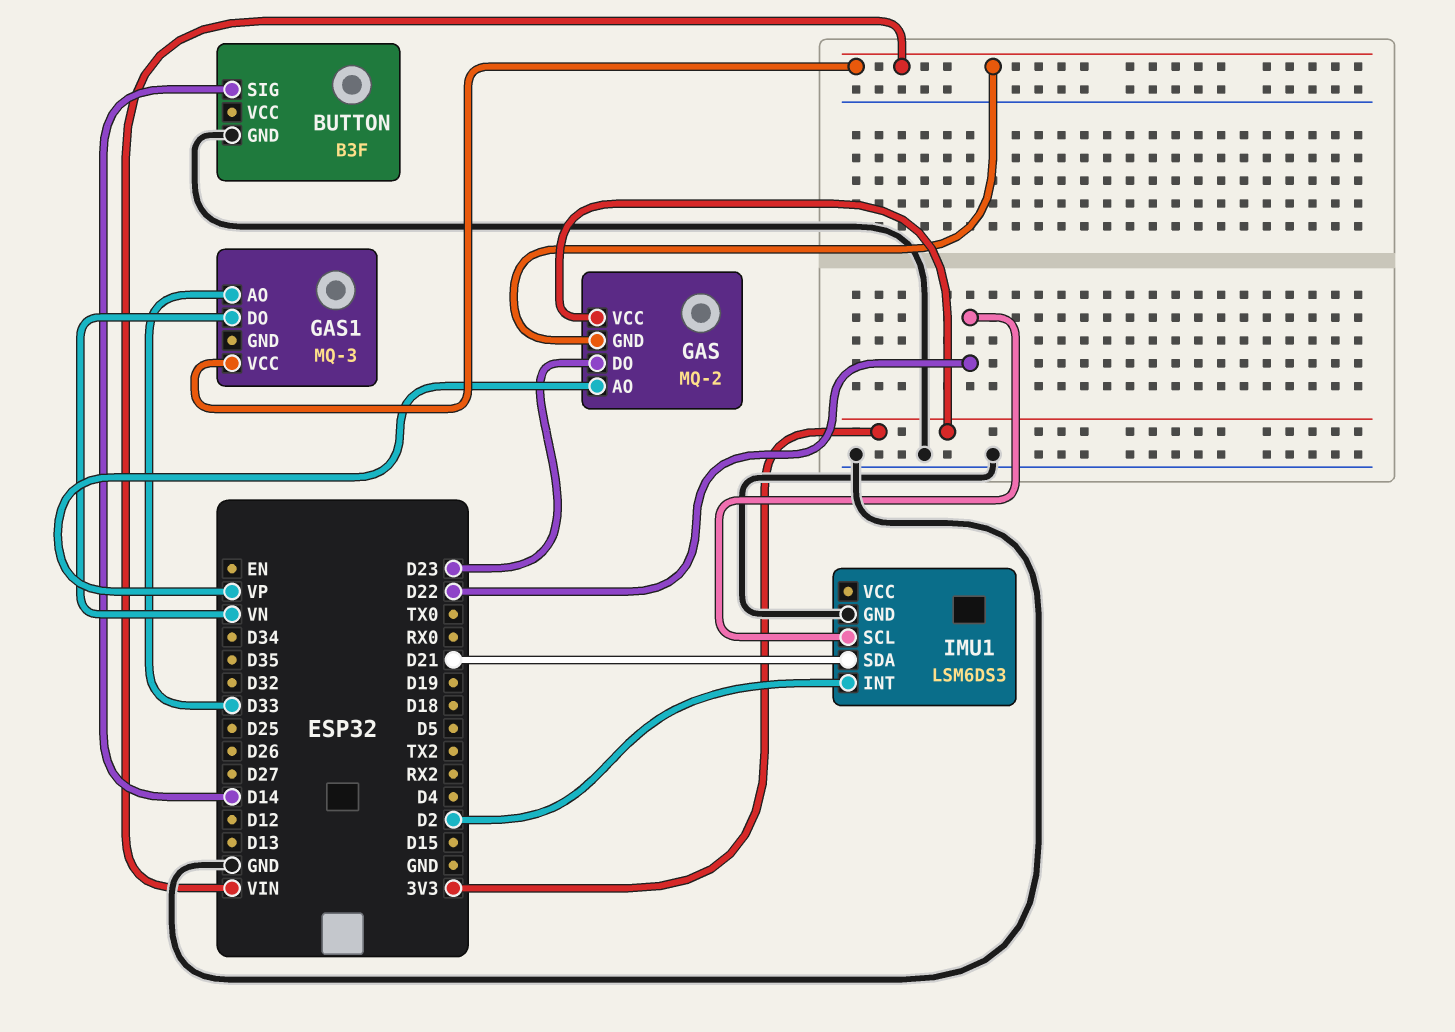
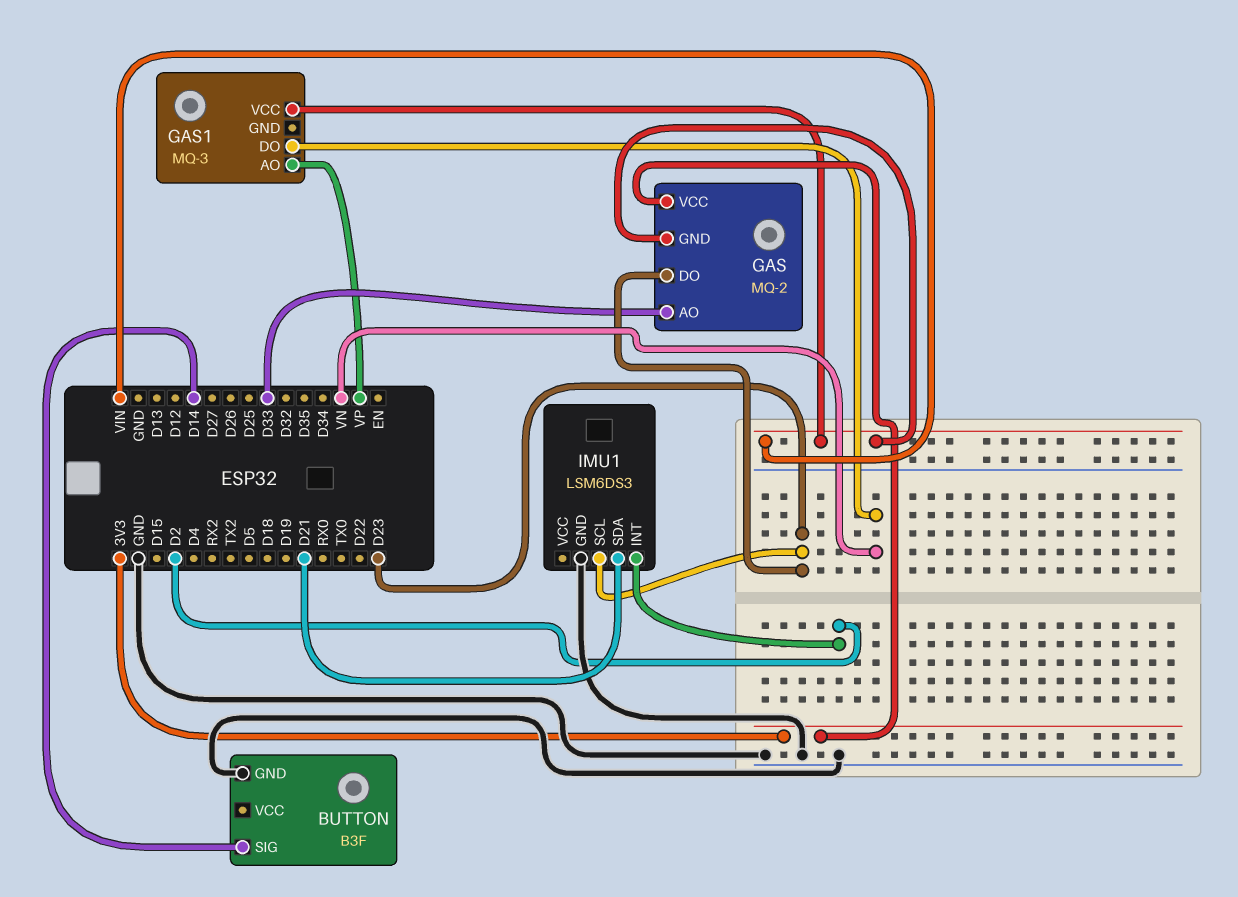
GAS pin AO: VP -> D33
GAS1 pin AO: D33 -> VP
IMU1 pin SCL: D22 -> D23

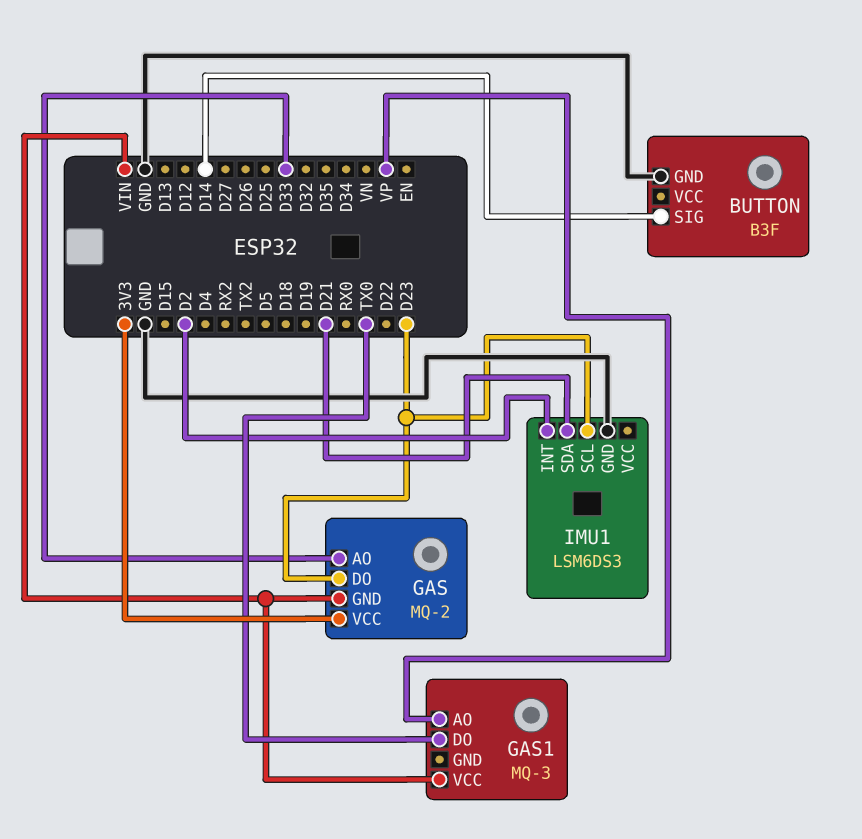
GAS1 pin DO: VN -> TX0

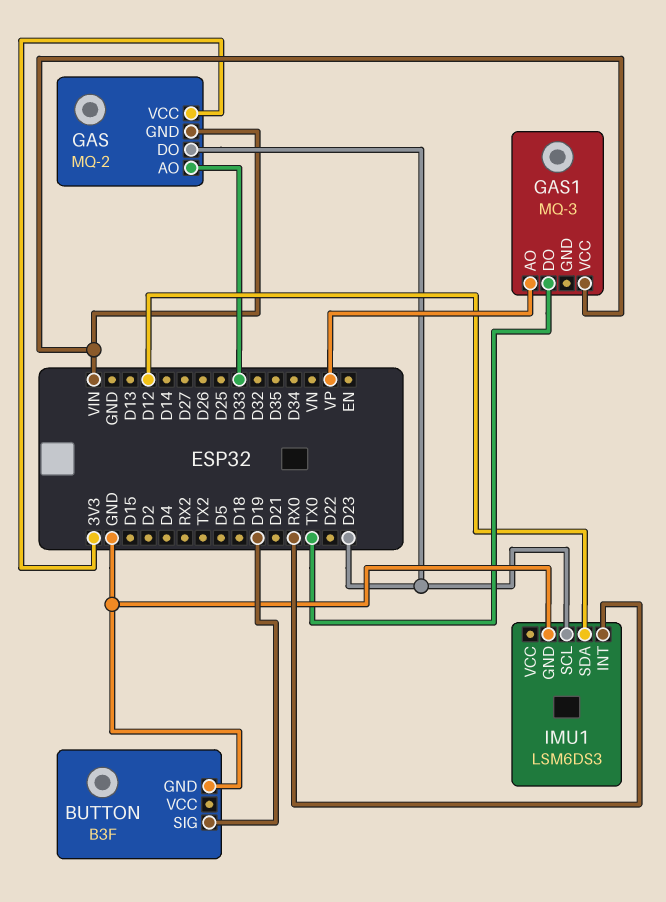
BUTTON pin SIG: D14 -> D19
IMU1 pin INT: D2 -> RX0
IMU1 pin SDA: D21 -> D12

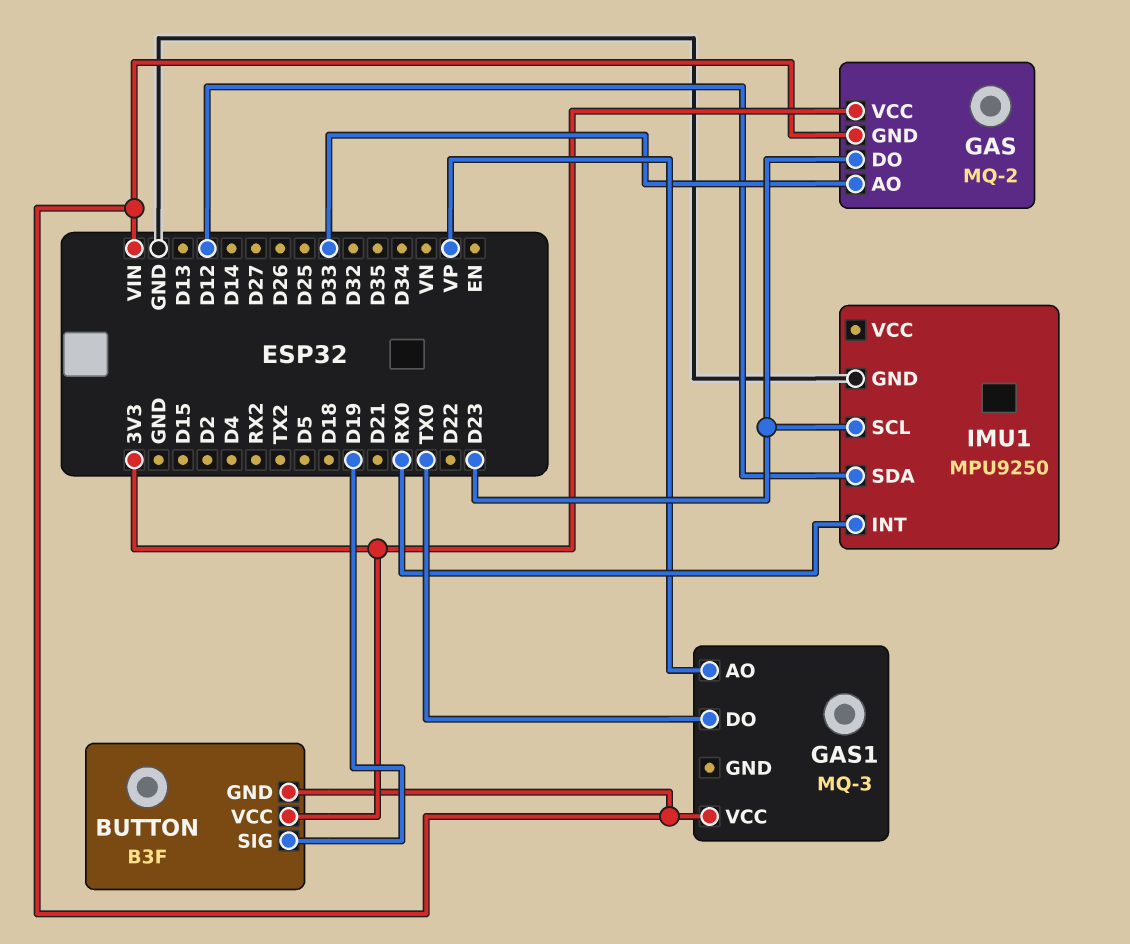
BUTTON pin GND: GND -> VIN
BUTTON pin VCC: none -> 3V3
IMU1: LSM6DS3 -> MPU9250

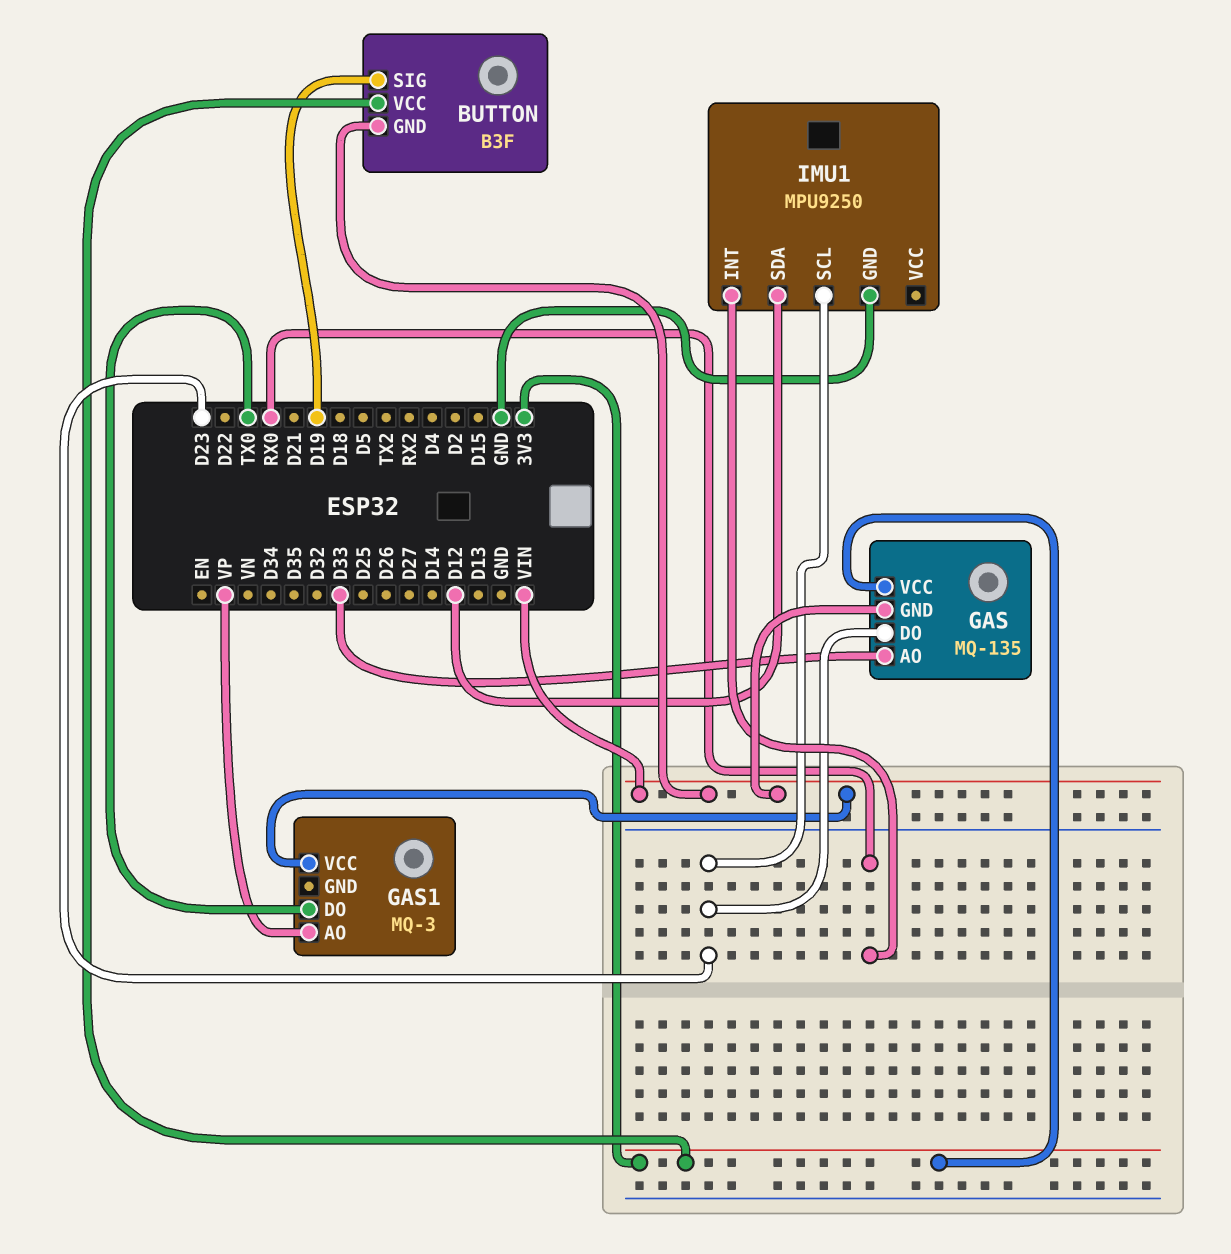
GAS: MQ-2 -> MQ-135

